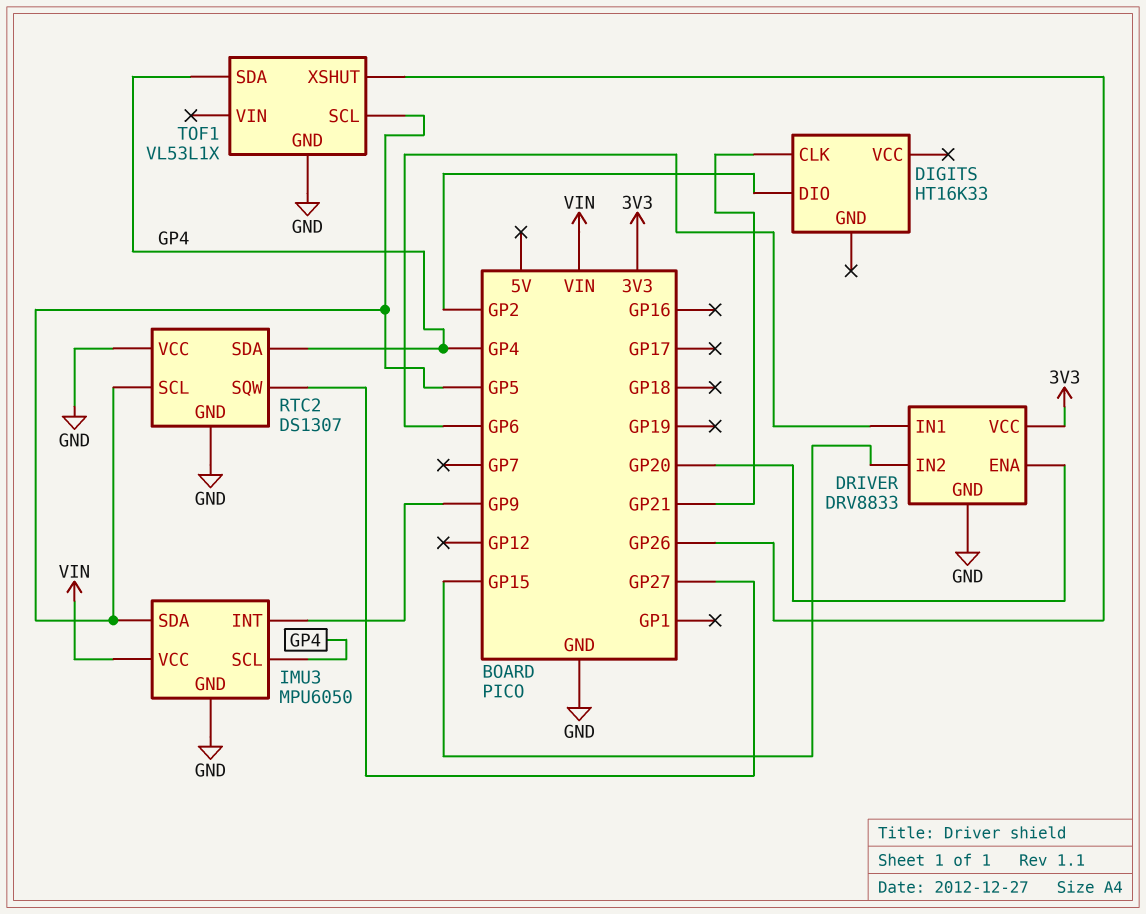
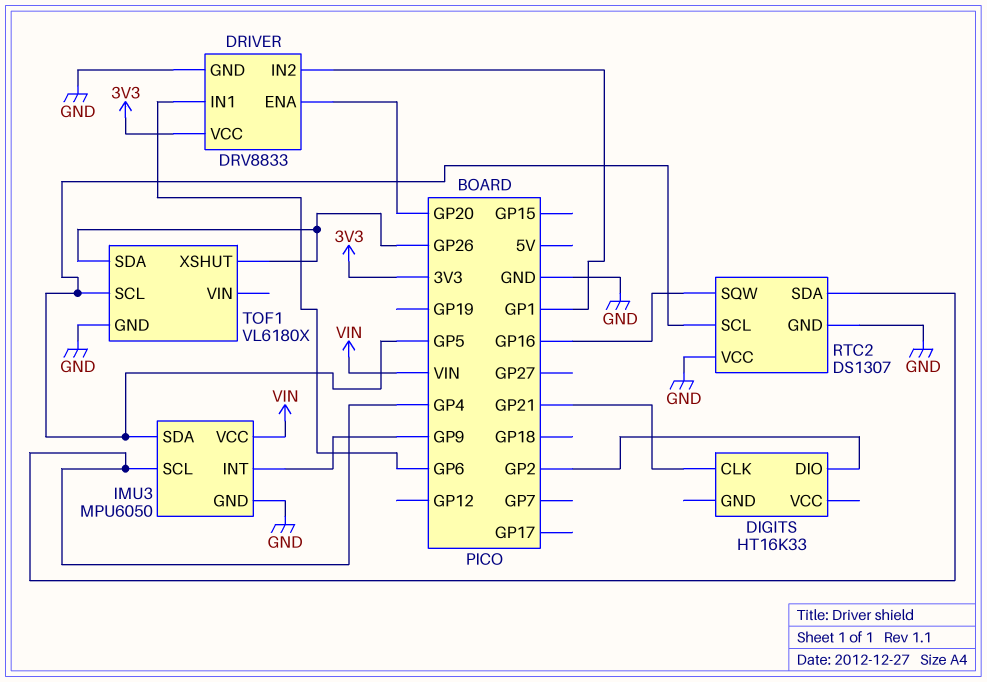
DRIVER pin IN2: GP15 -> GP1
RTC2 pin SQW: GP27 -> GP16
TOF1: VL53L1X -> VL6180X
TOF1 pin SDA: GP4 -> GP26

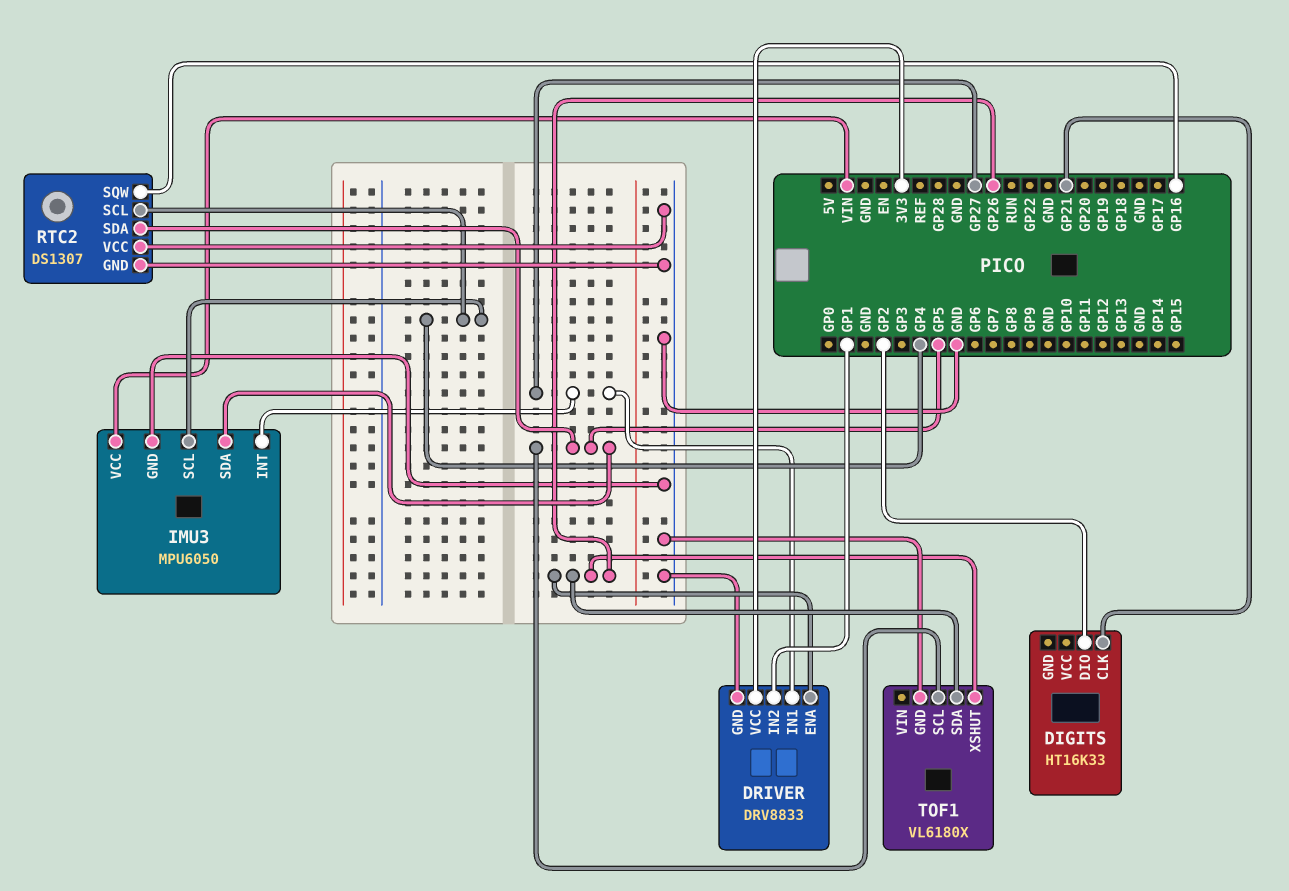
DRIVER pin ENA: GP20 -> GP26
DRIVER pin IN1: GP6 -> GP27
IMU3 pin INT: GP9 -> GP27
RTC2 pin SCL: GP5 -> GP4
RTC2 pin SDA: GP4 -> GP5

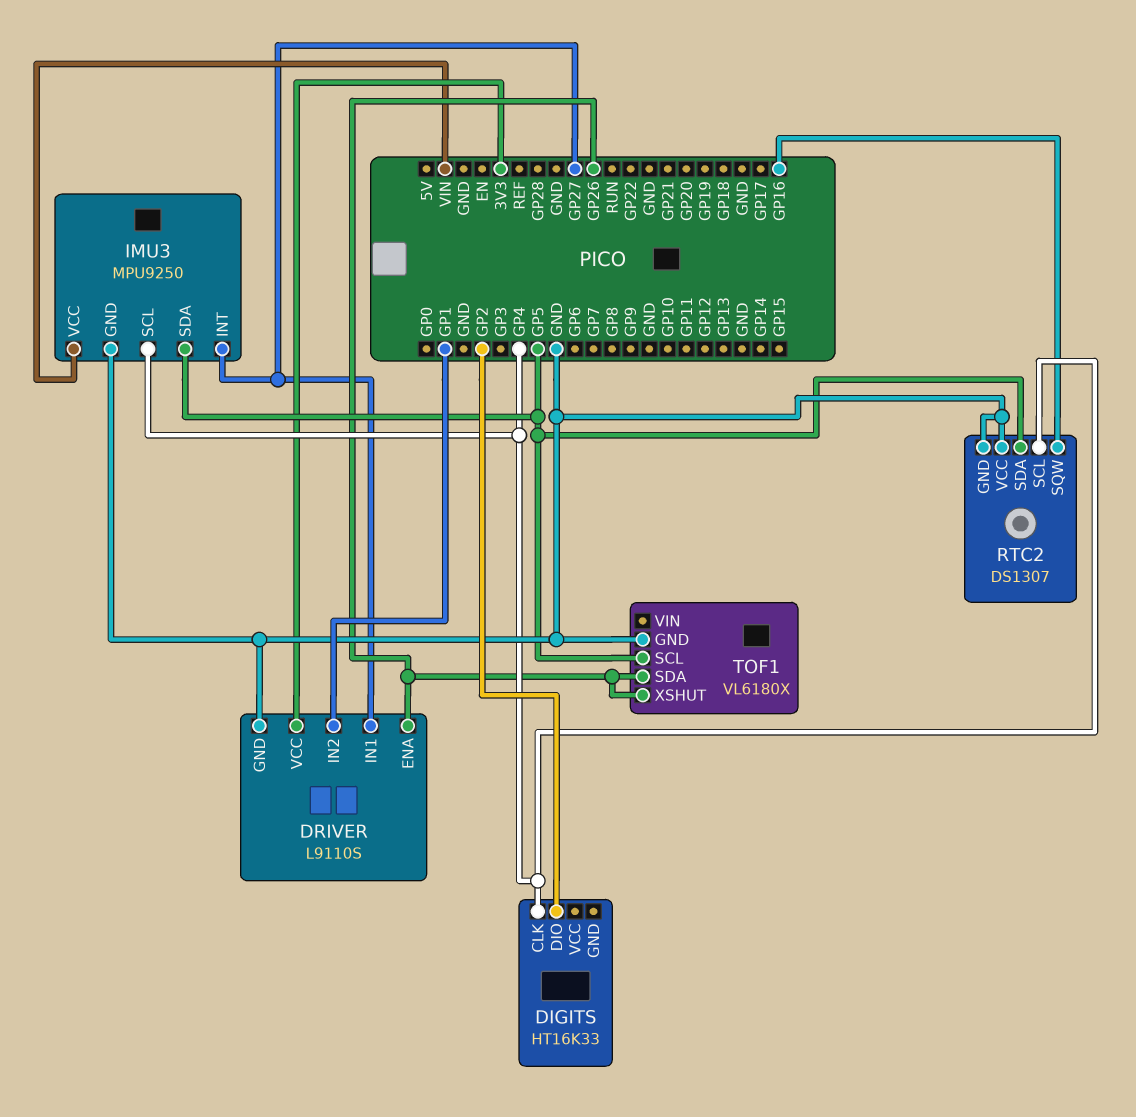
DIGITS pin CLK: GP21 -> GP4
DRIVER: DRV8833 -> L9110S
IMU3: MPU6050 -> MPU9250

